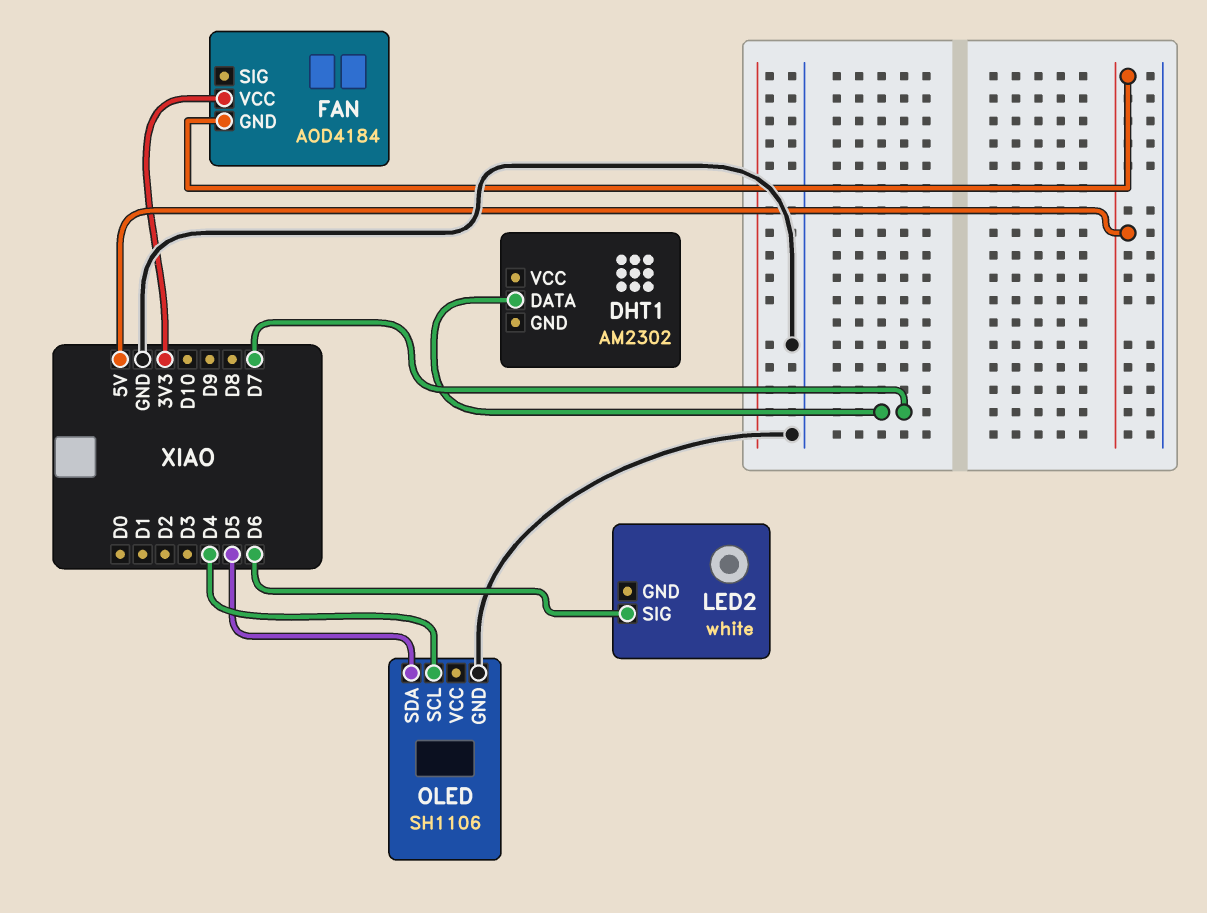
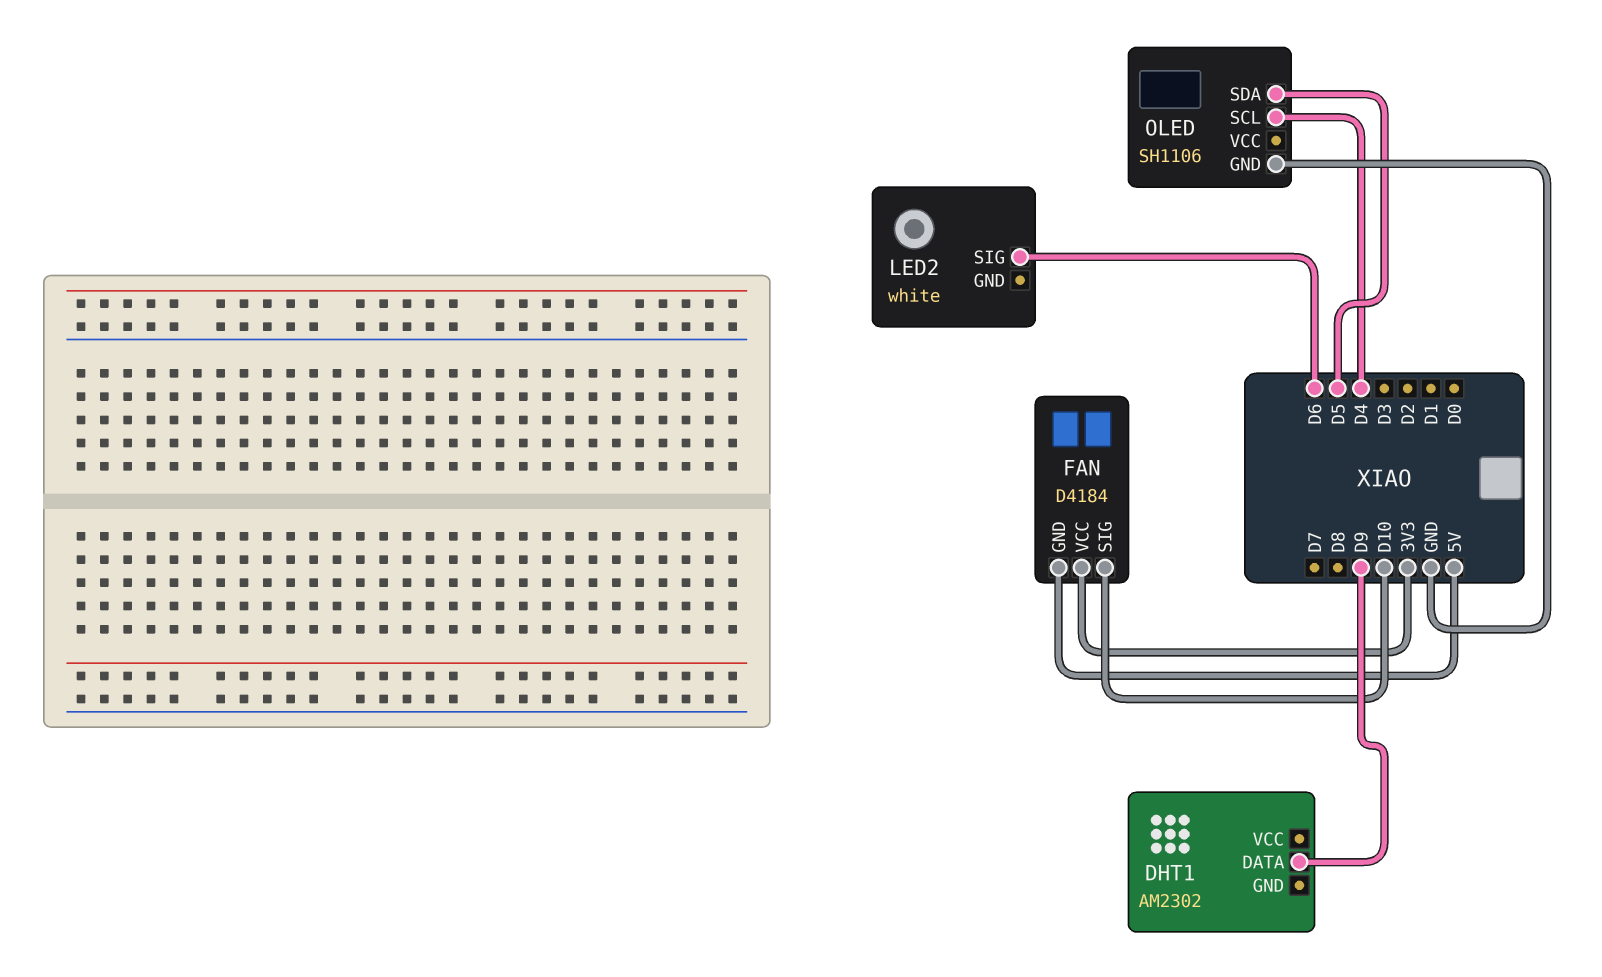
DHT1 pin DATA: D7 -> D9
FAN: AOD4184 -> D4184
FAN pin SIG: none -> D10

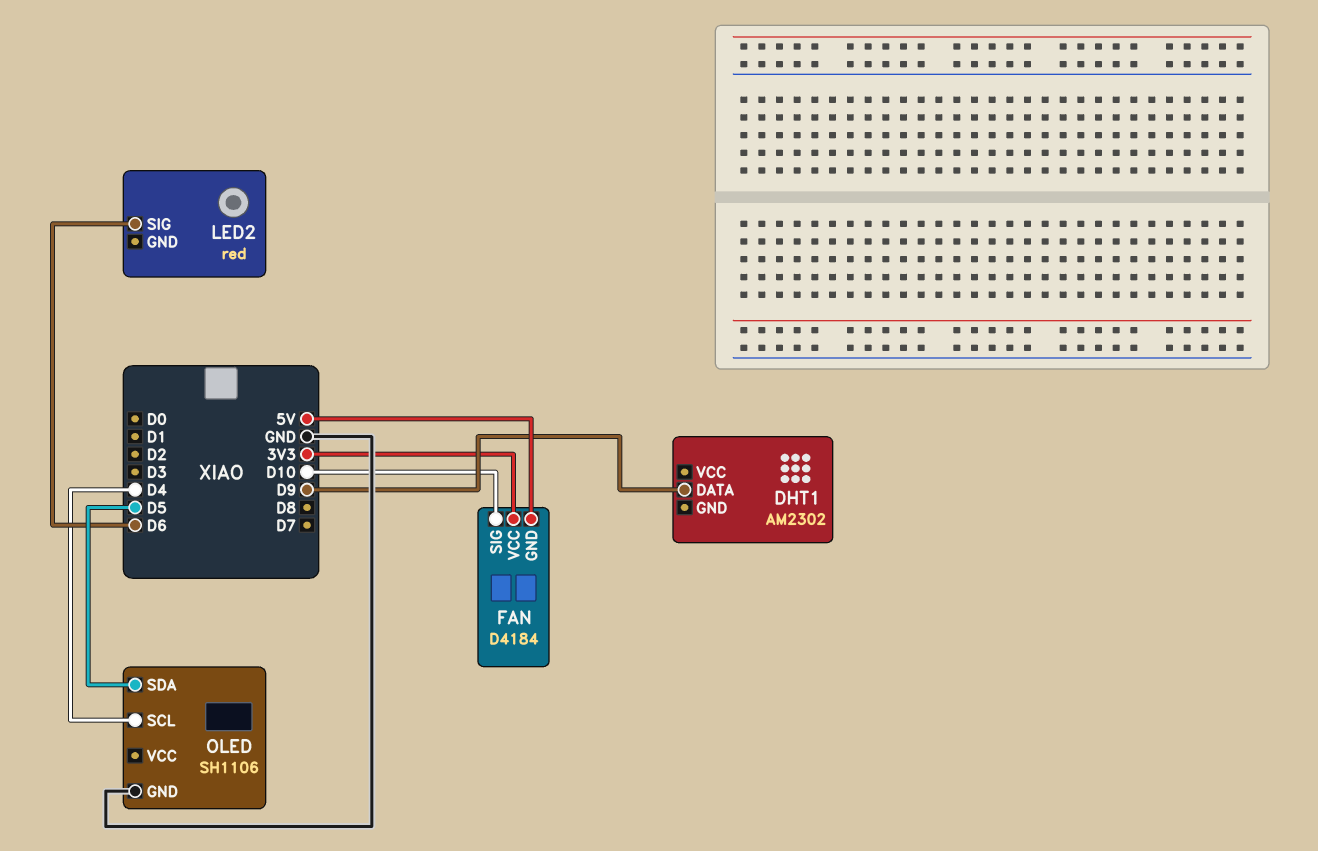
LED2: white -> red

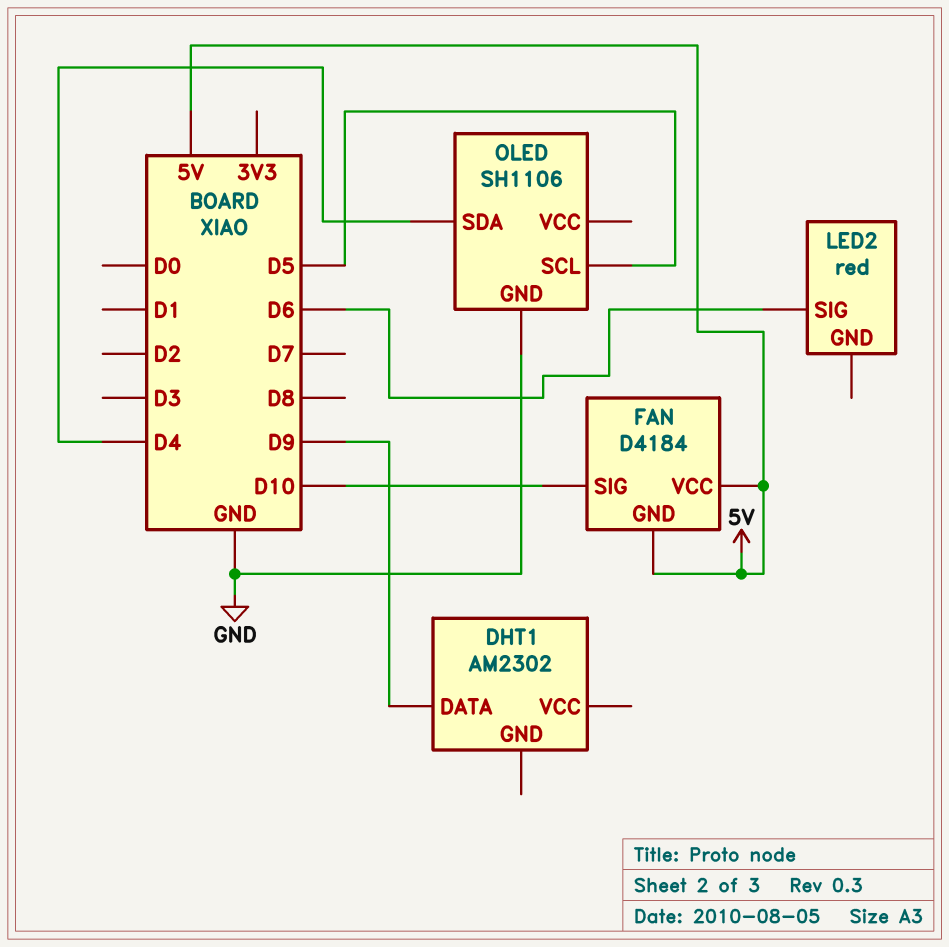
FAN pin VCC: 3V3 -> 5V
OLED pin SCL: D4 -> D5
OLED pin SDA: D5 -> D4

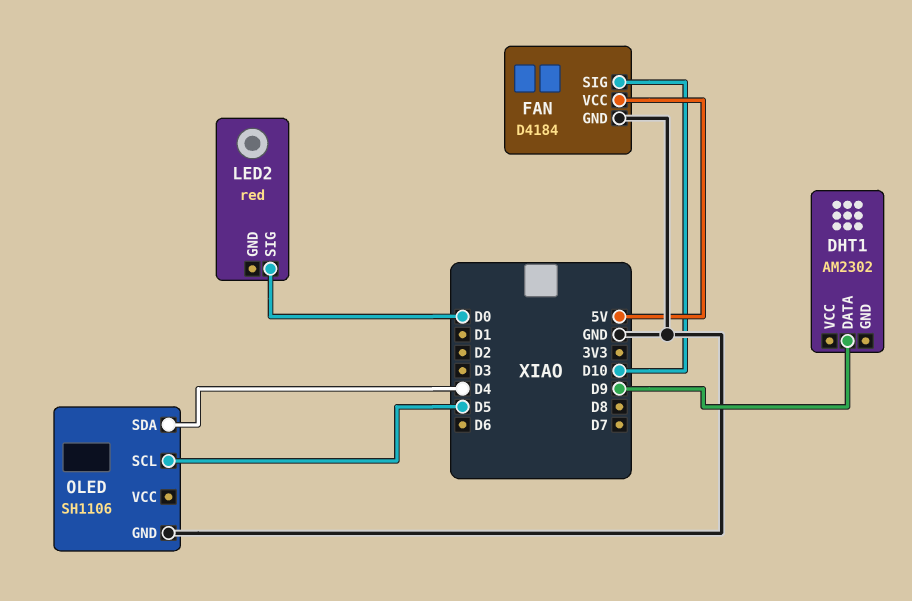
FAN pin GND: 5V -> GND
LED2 pin SIG: D6 -> D0

